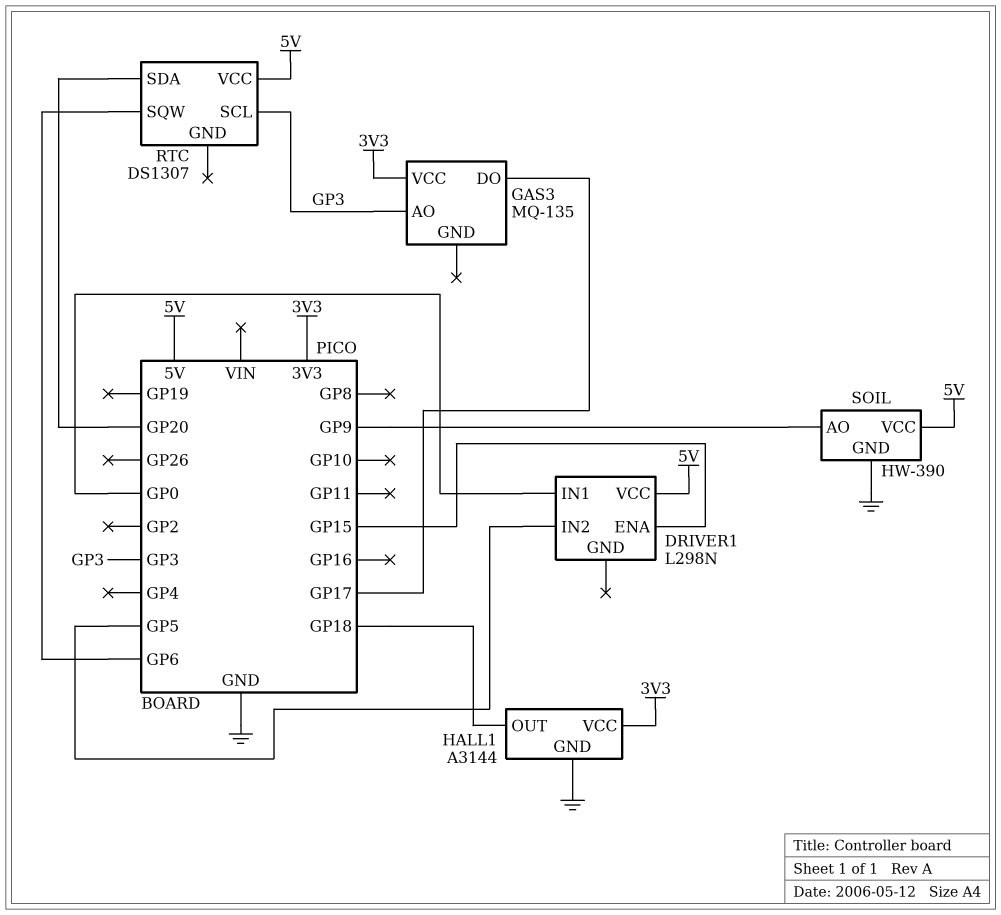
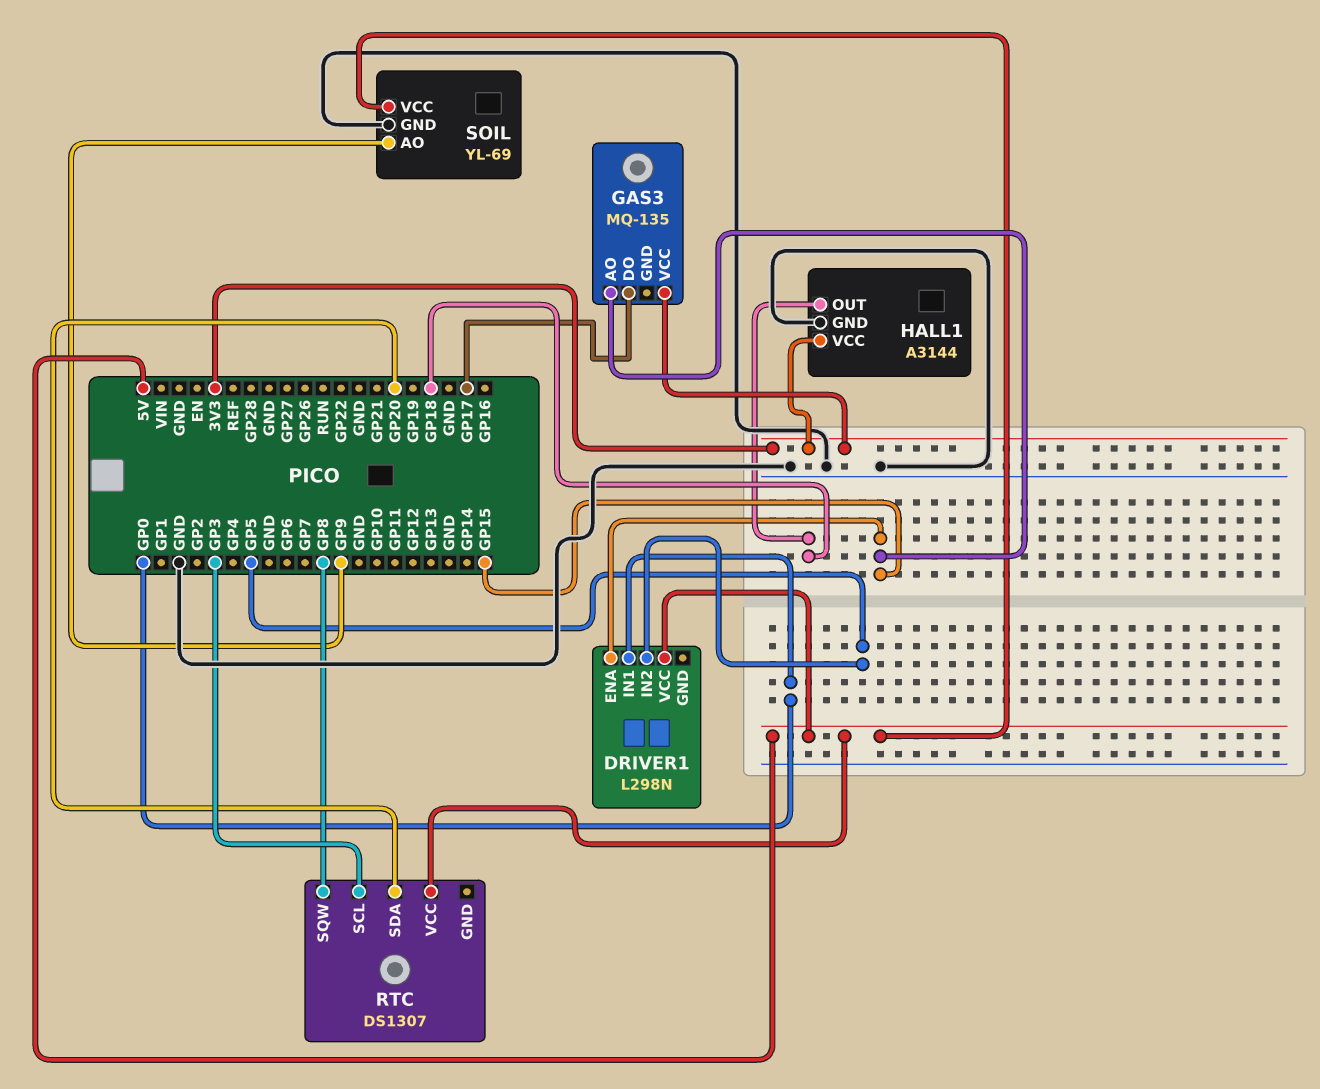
GAS3 pin AO: GP3 -> GP15
RTC pin SQW: GP6 -> GP8
SOIL: HW-390 -> YL-69

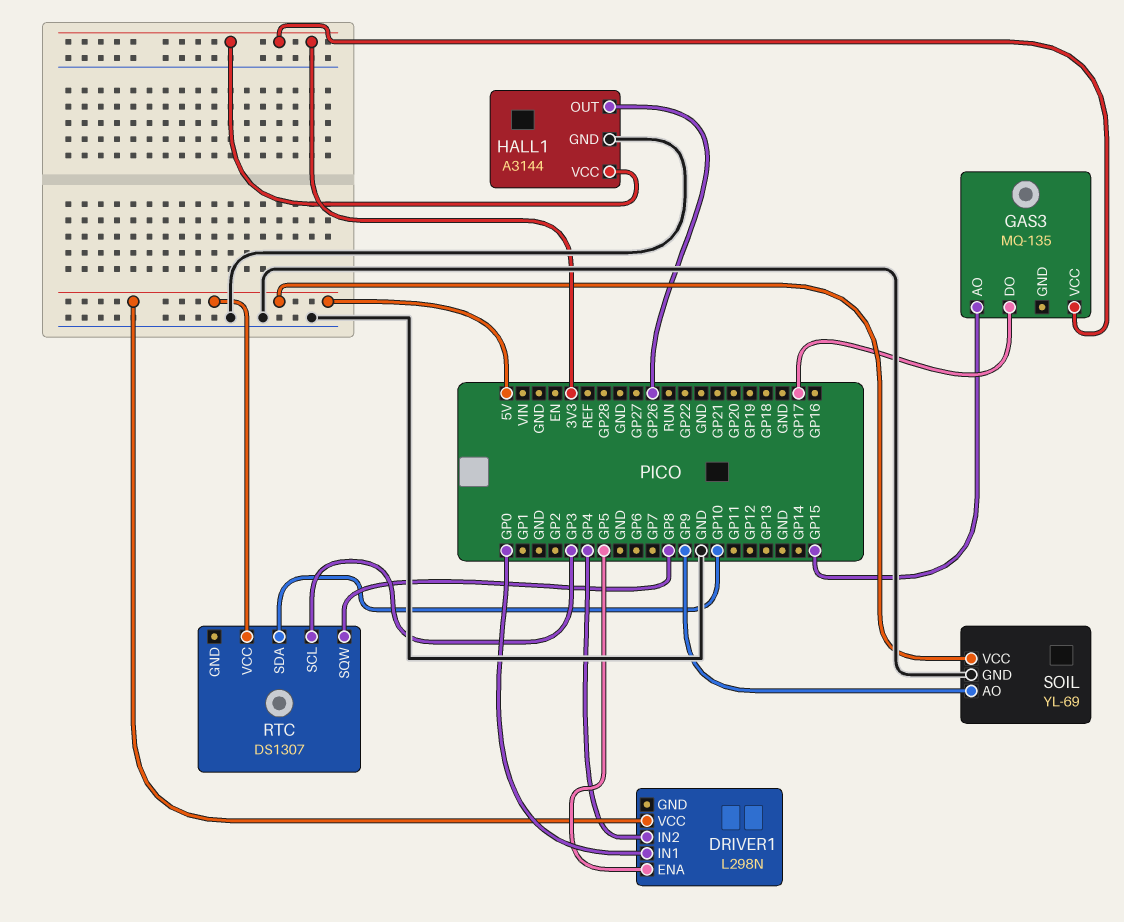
DRIVER1 pin ENA: GP15 -> GP5
DRIVER1 pin IN2: GP5 -> GP4
HALL1 pin OUT: GP18 -> GP26
RTC pin SDA: GP20 -> GP10

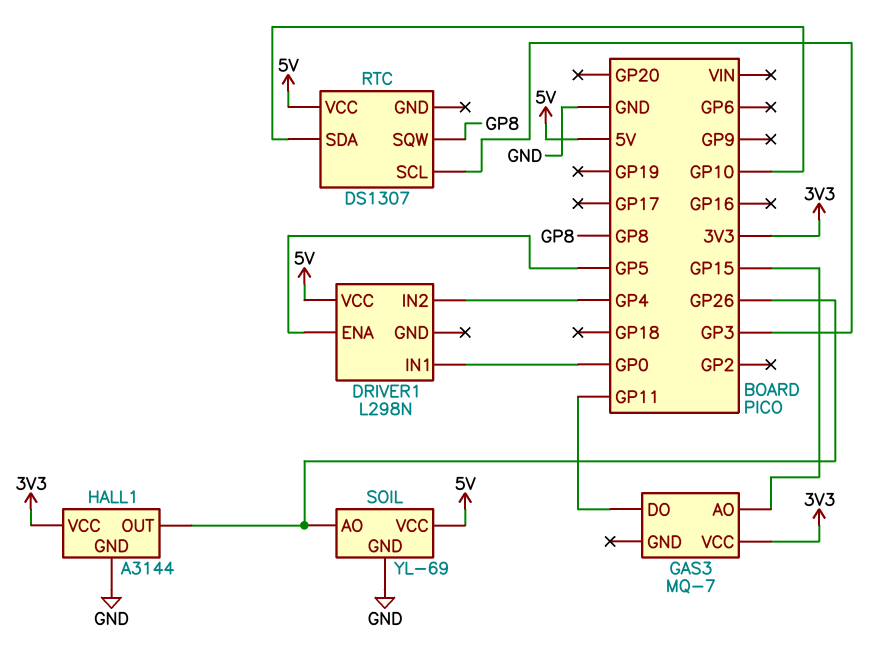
GAS3: MQ-135 -> MQ-7
GAS3 pin DO: GP17 -> GP11
SOIL pin AO: GP9 -> GP26

